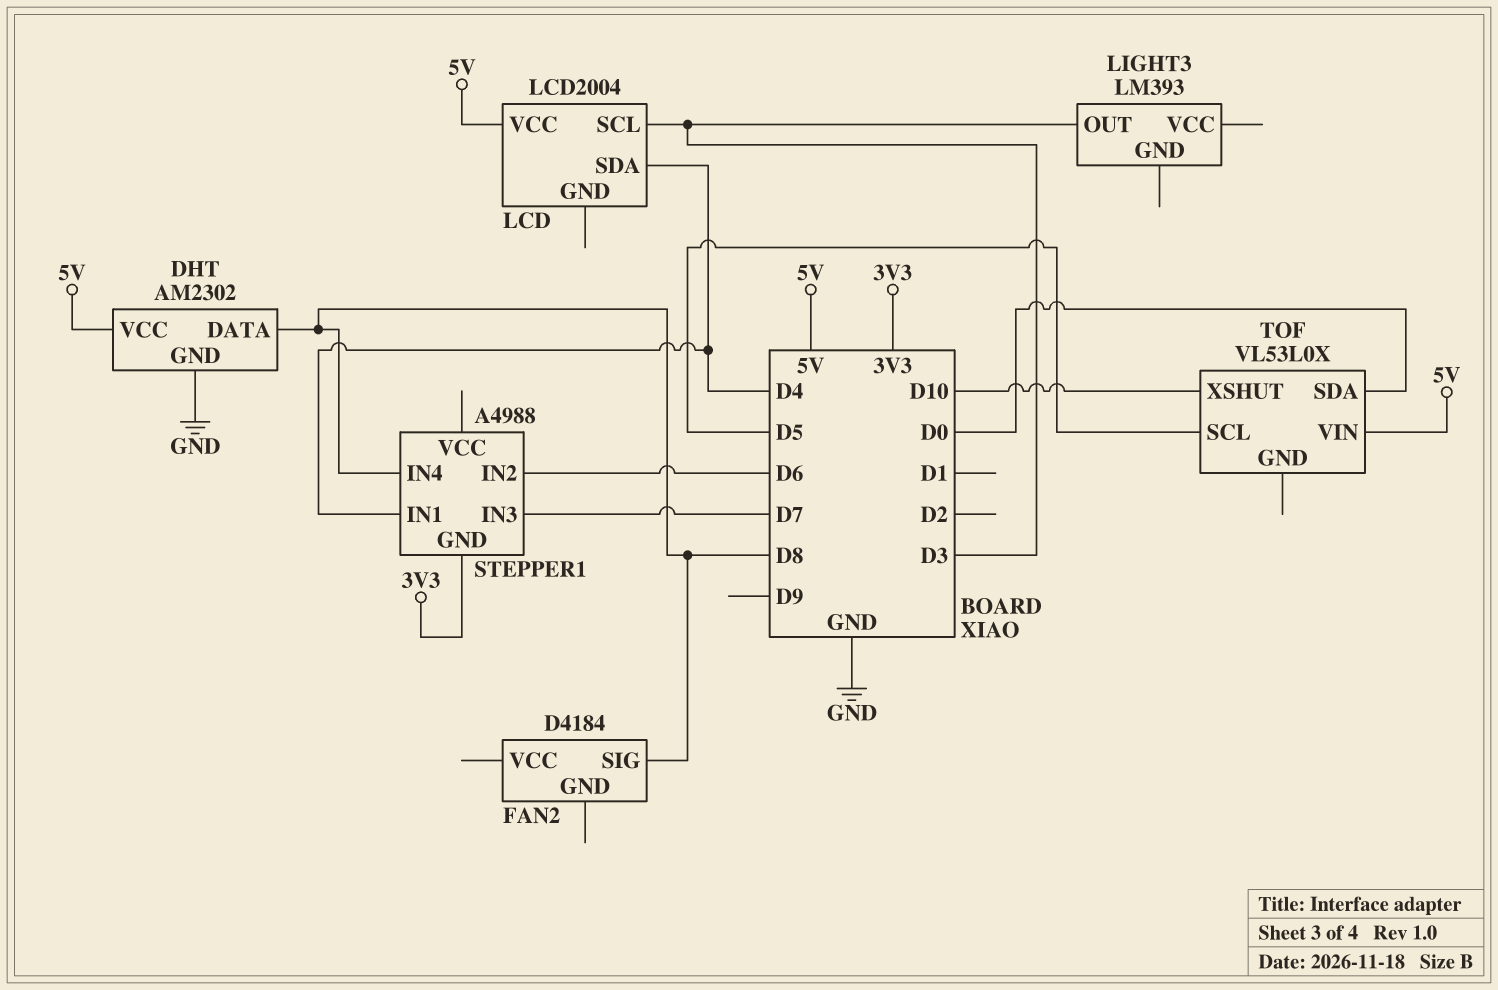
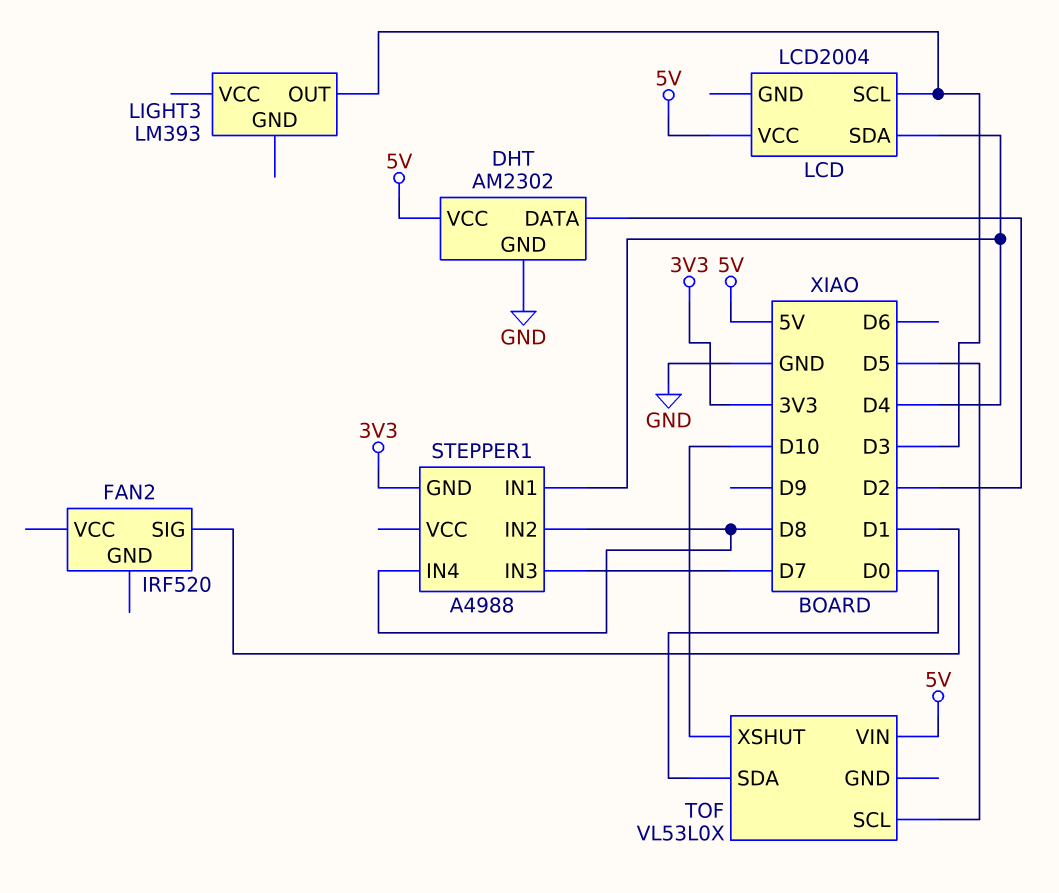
DHT pin DATA: D8 -> D2
FAN2: D4184 -> IRF520
FAN2 pin SIG: D8 -> D1
STEPPER1 pin IN2: D6 -> D8

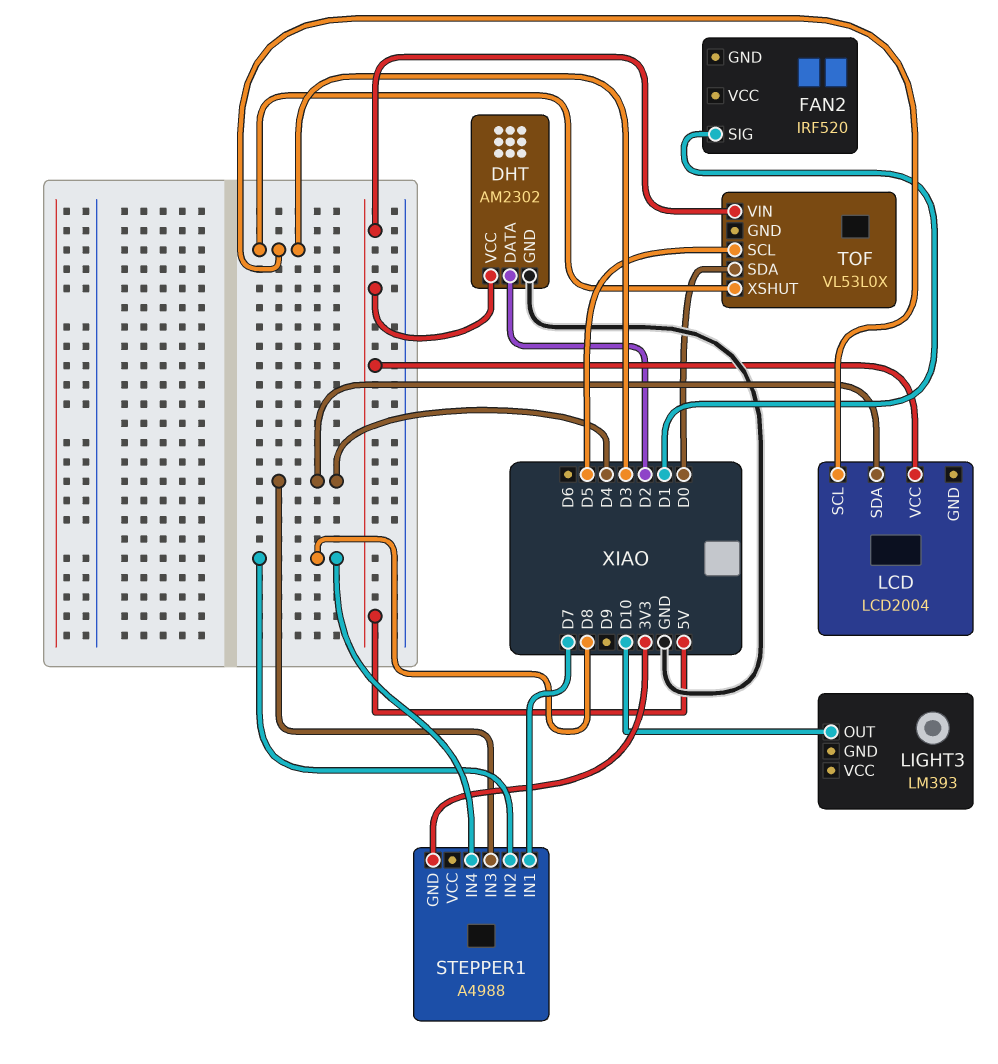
LIGHT3 pin OUT: D3 -> D10
STEPPER1 pin IN1: D4 -> D7
STEPPER1 pin IN3: D7 -> D4
TOF pin XSHUT: D10 -> D3

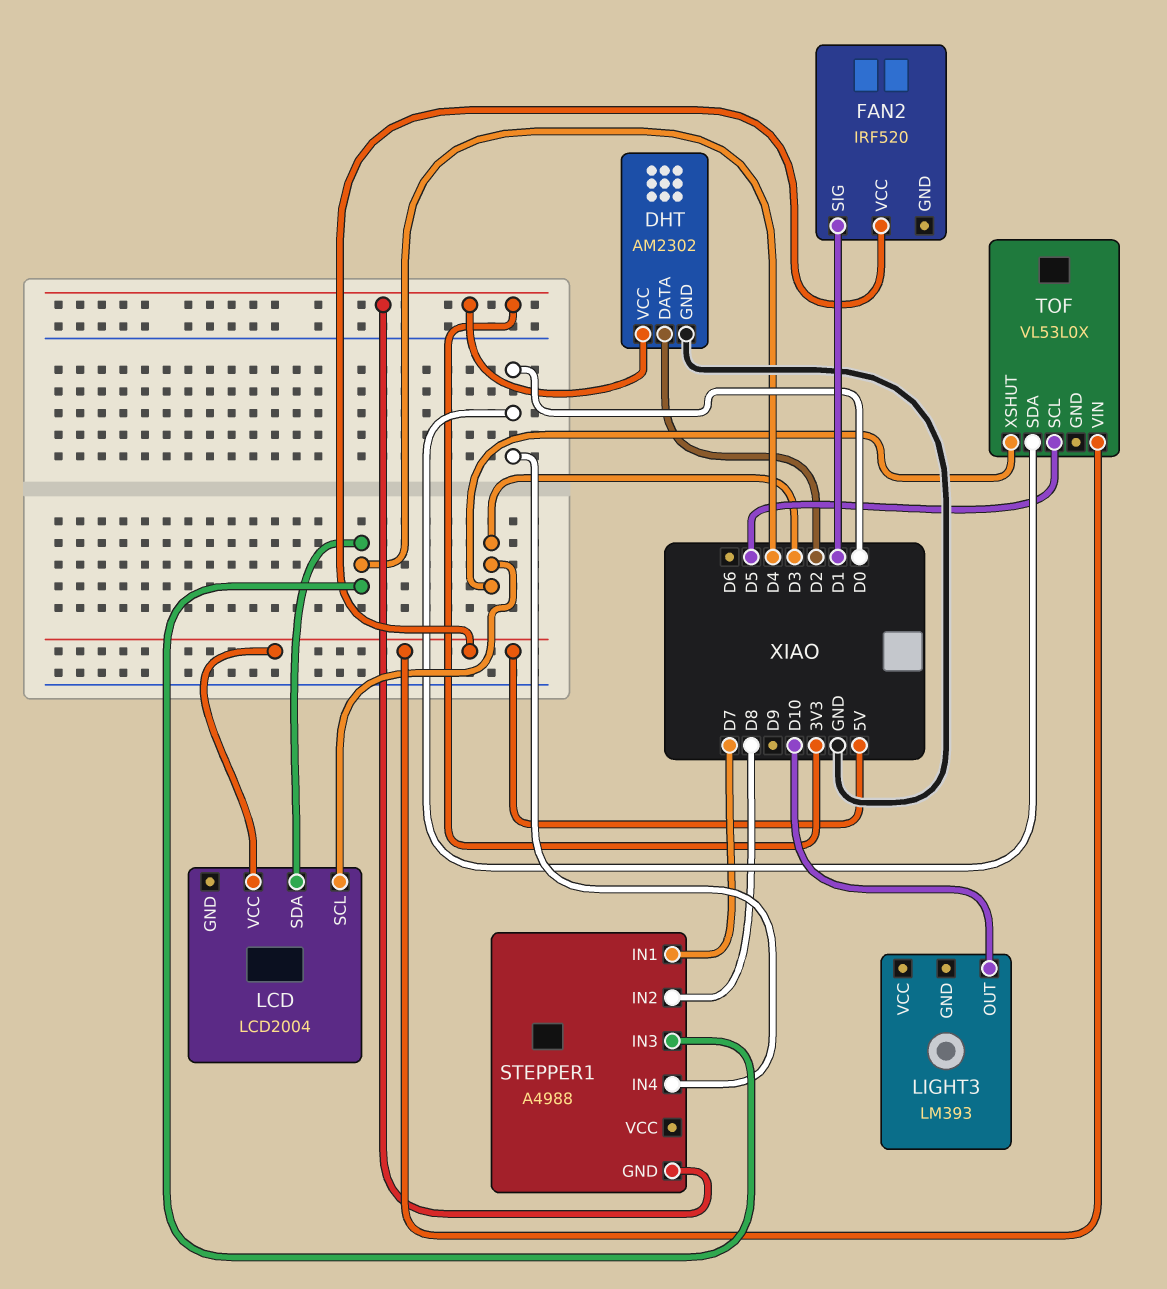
DHT pin VCC: 5V -> 3V3
FAN2 pin VCC: none -> 5V
STEPPER1 pin IN4: D8 -> D0

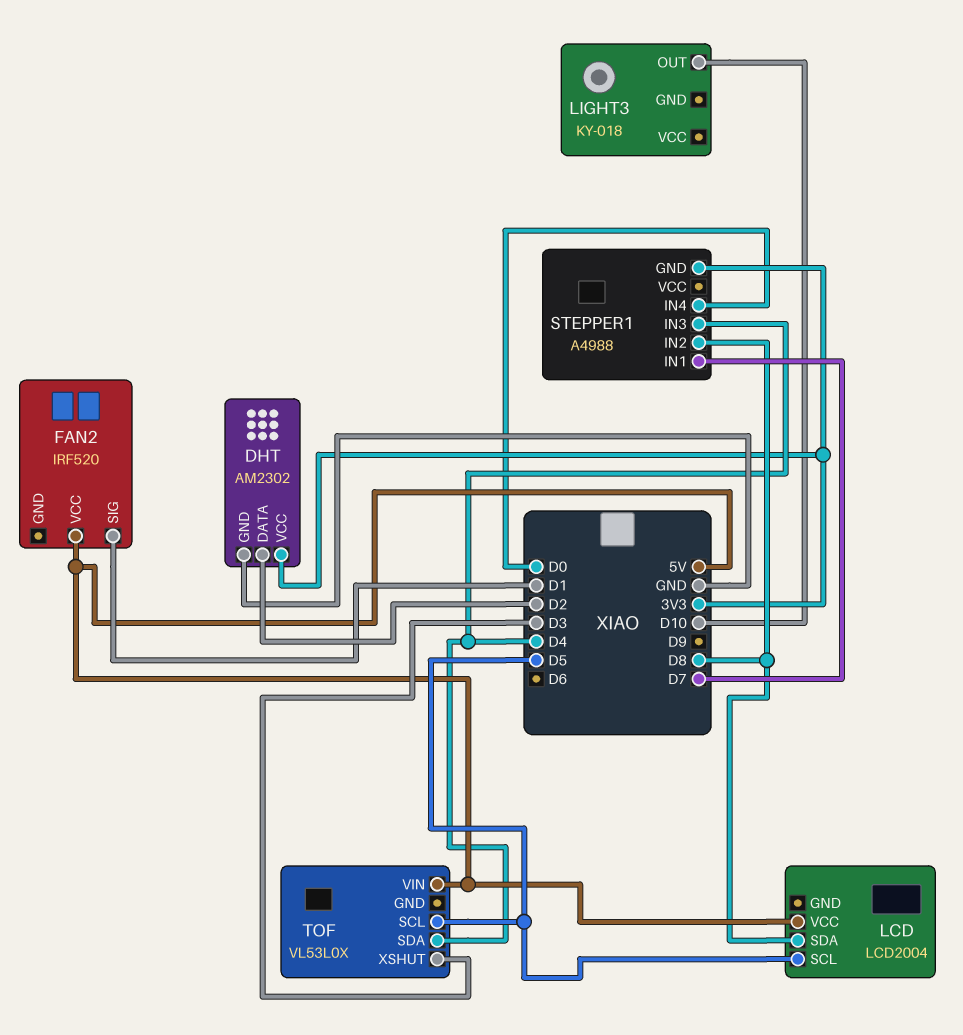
LCD pin SCL: D3 -> D5
LCD pin SDA: D4 -> D8
LIGHT3: LM393 -> KY-018
TOF pin SDA: D0 -> D4

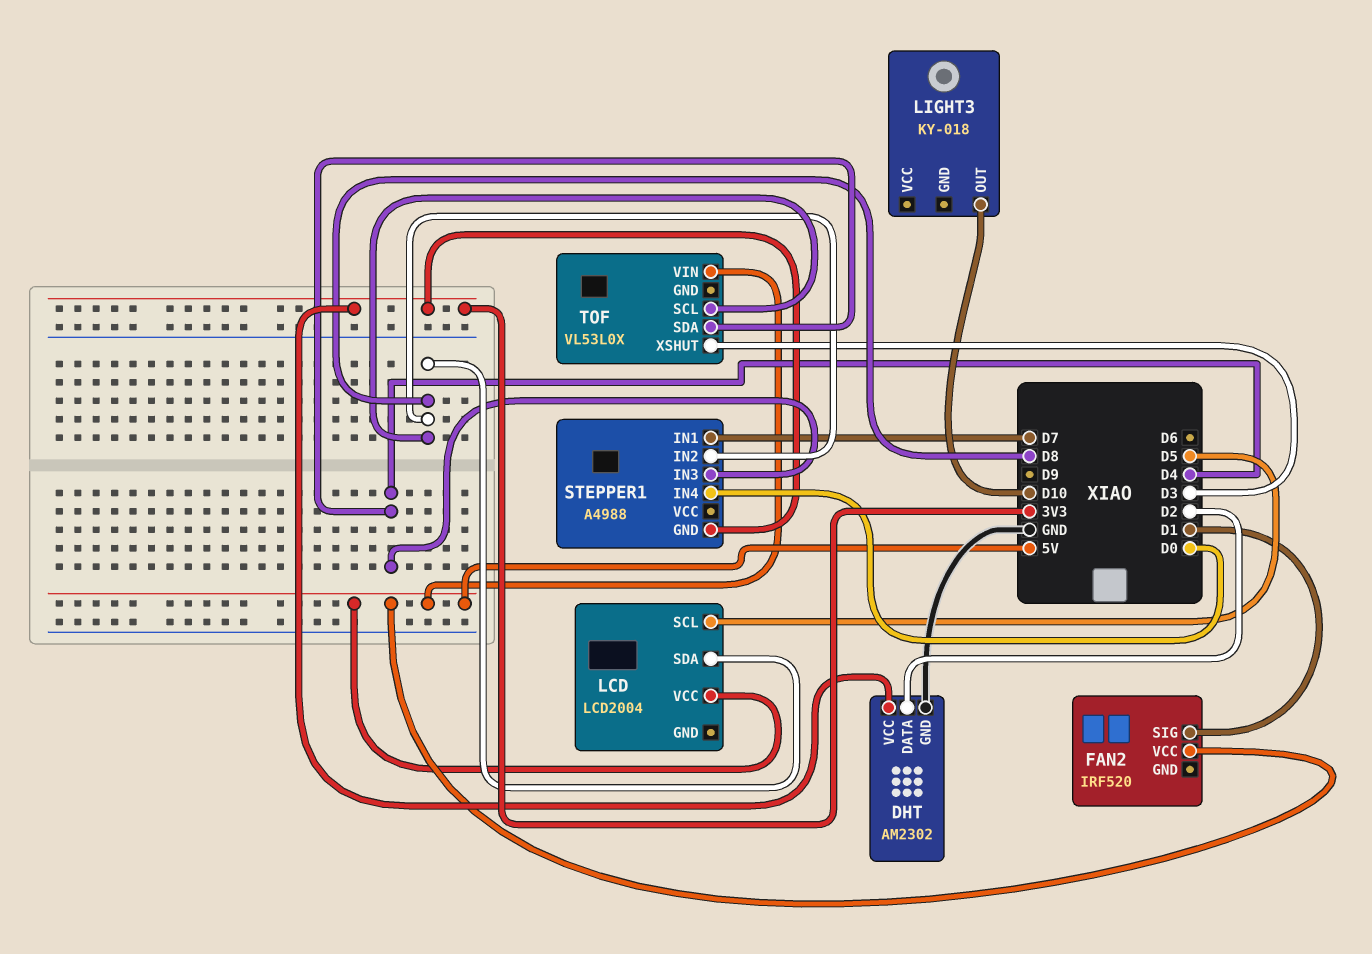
TOF pin SCL: D5 -> D8

